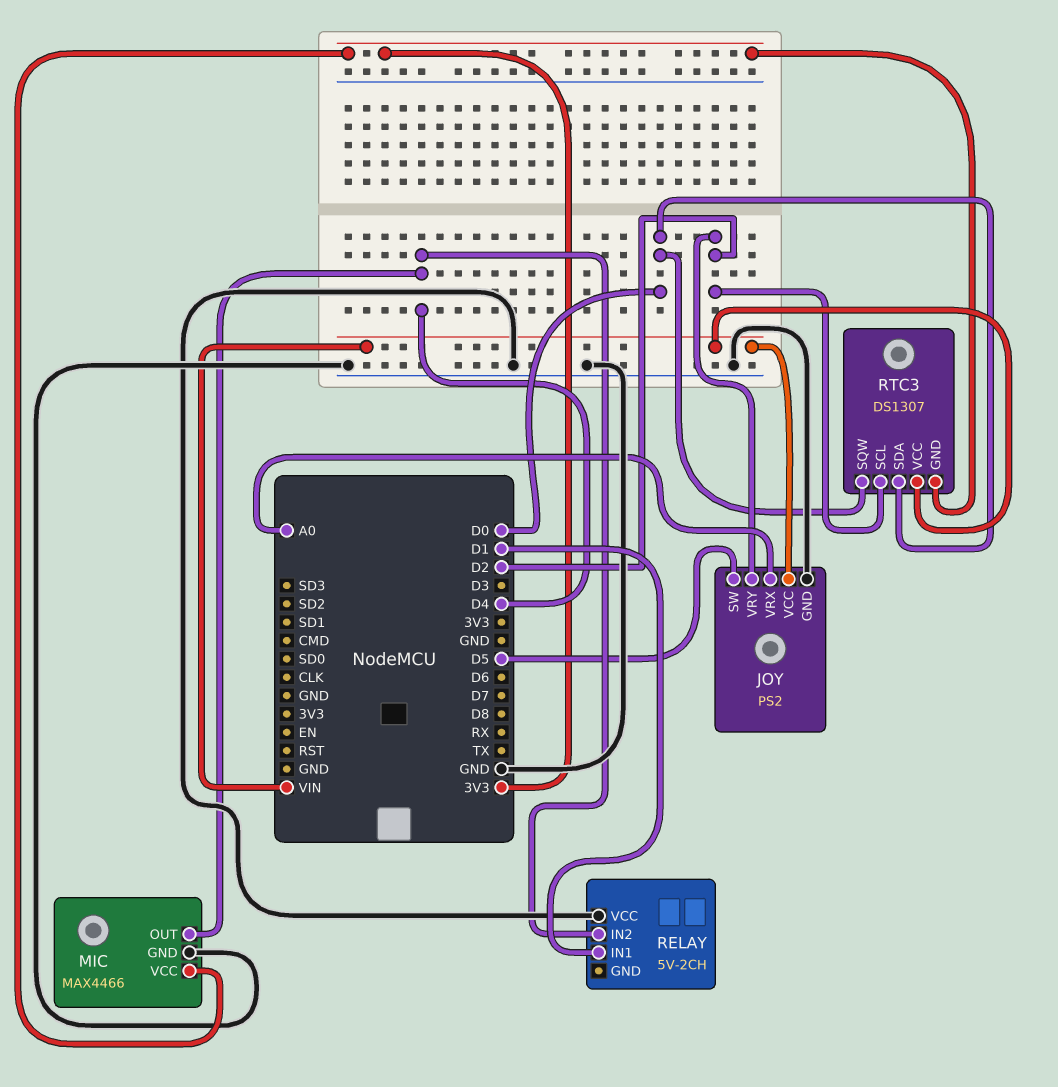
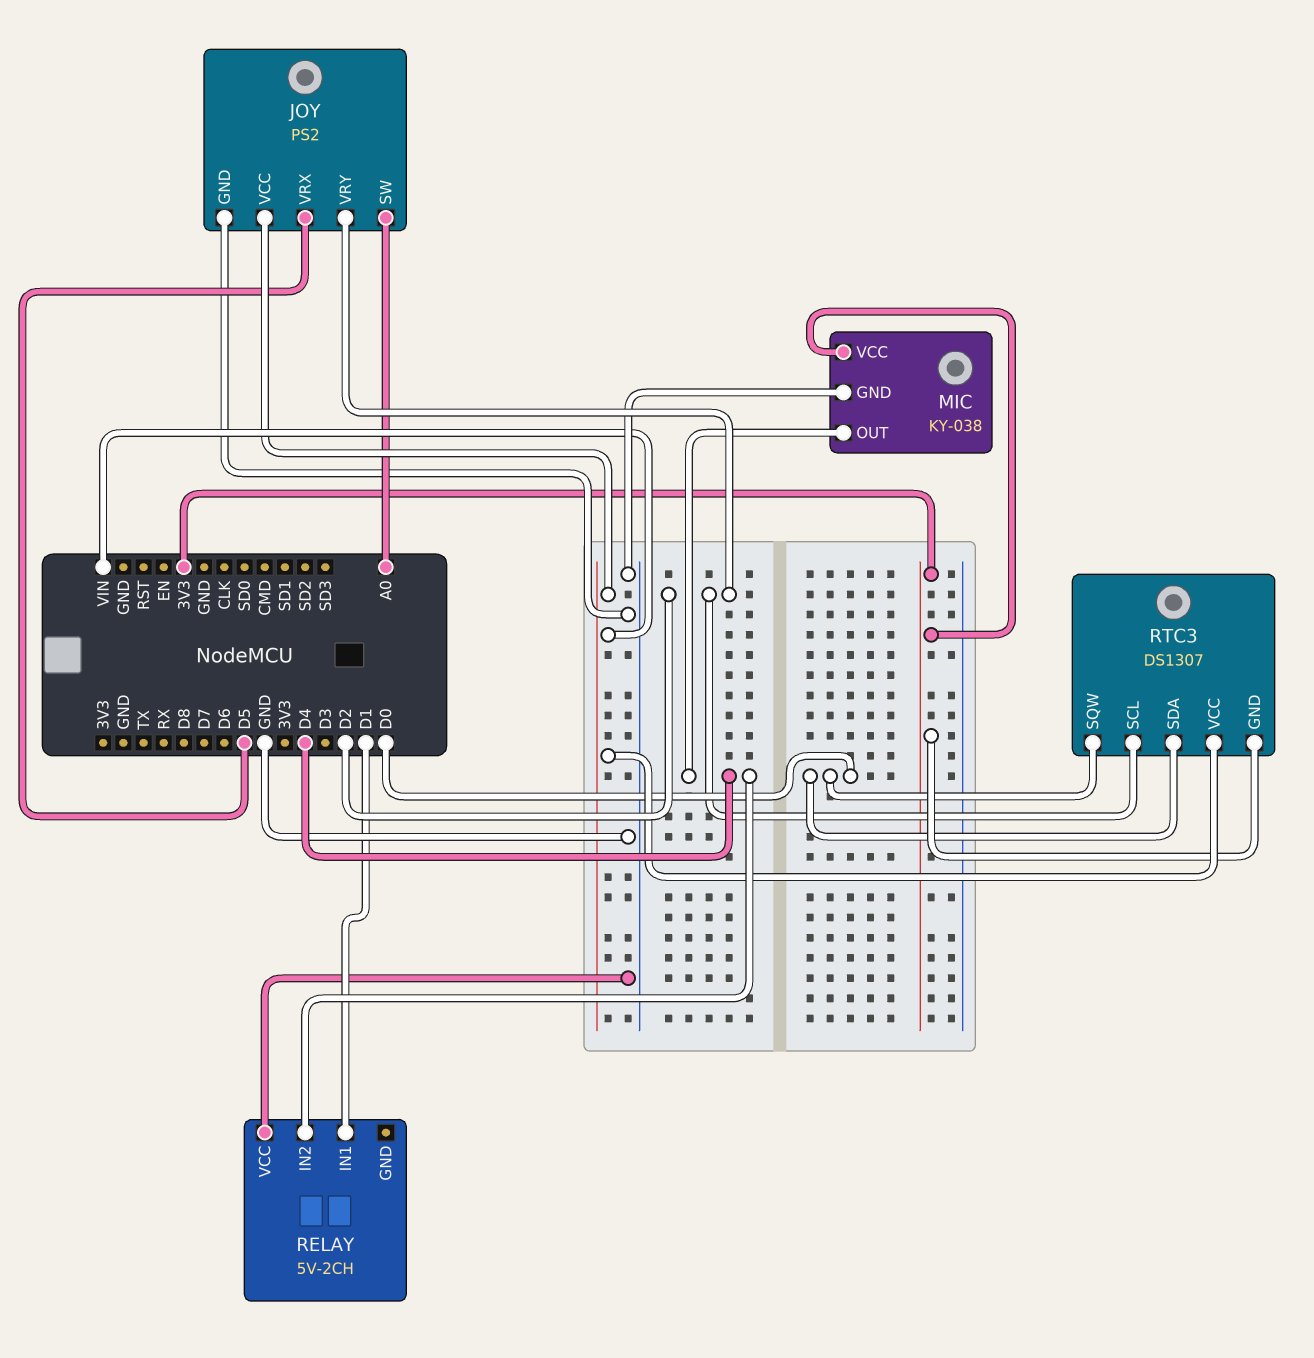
JOY pin SW: D5 -> A0
JOY pin VRX: A0 -> D5
MIC: MAX4466 -> KY-038

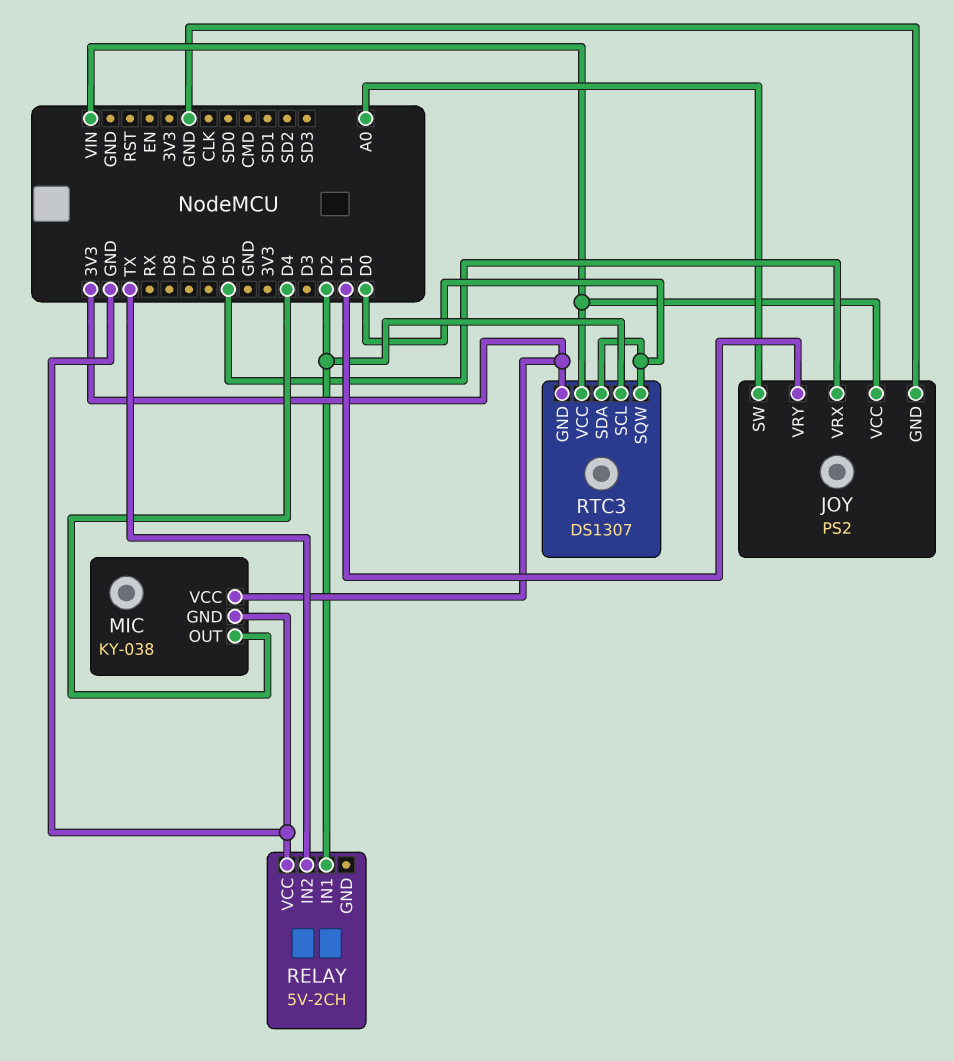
JOY pin VRY: D2 -> D1
RELAY pin IN1: D1 -> D2
RELAY pin IN2: D4 -> TX

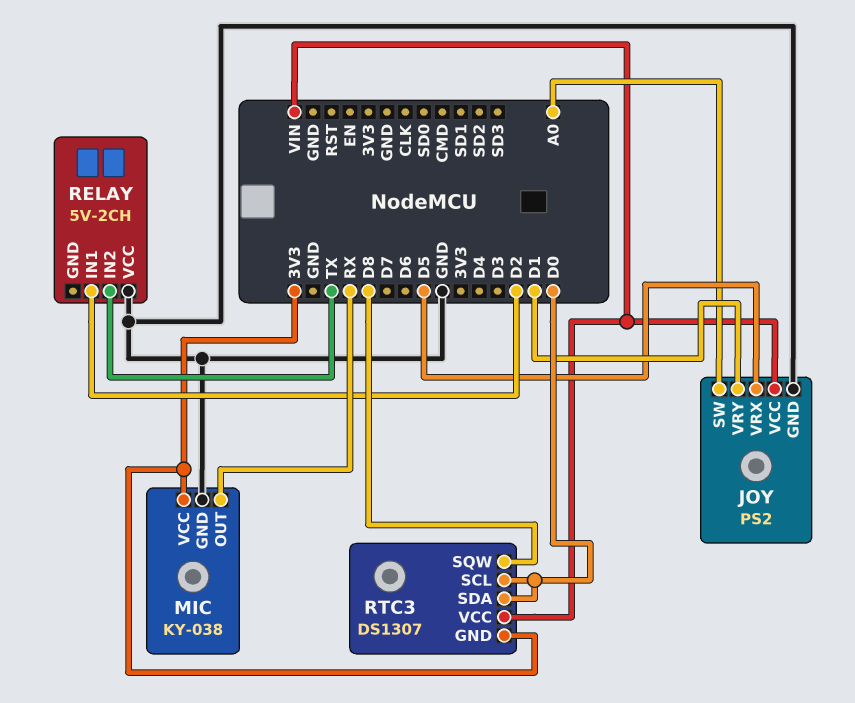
MIC pin OUT: D4 -> RX
RTC3 pin SCL: D2 -> D0
RTC3 pin SQW: D0 -> D8

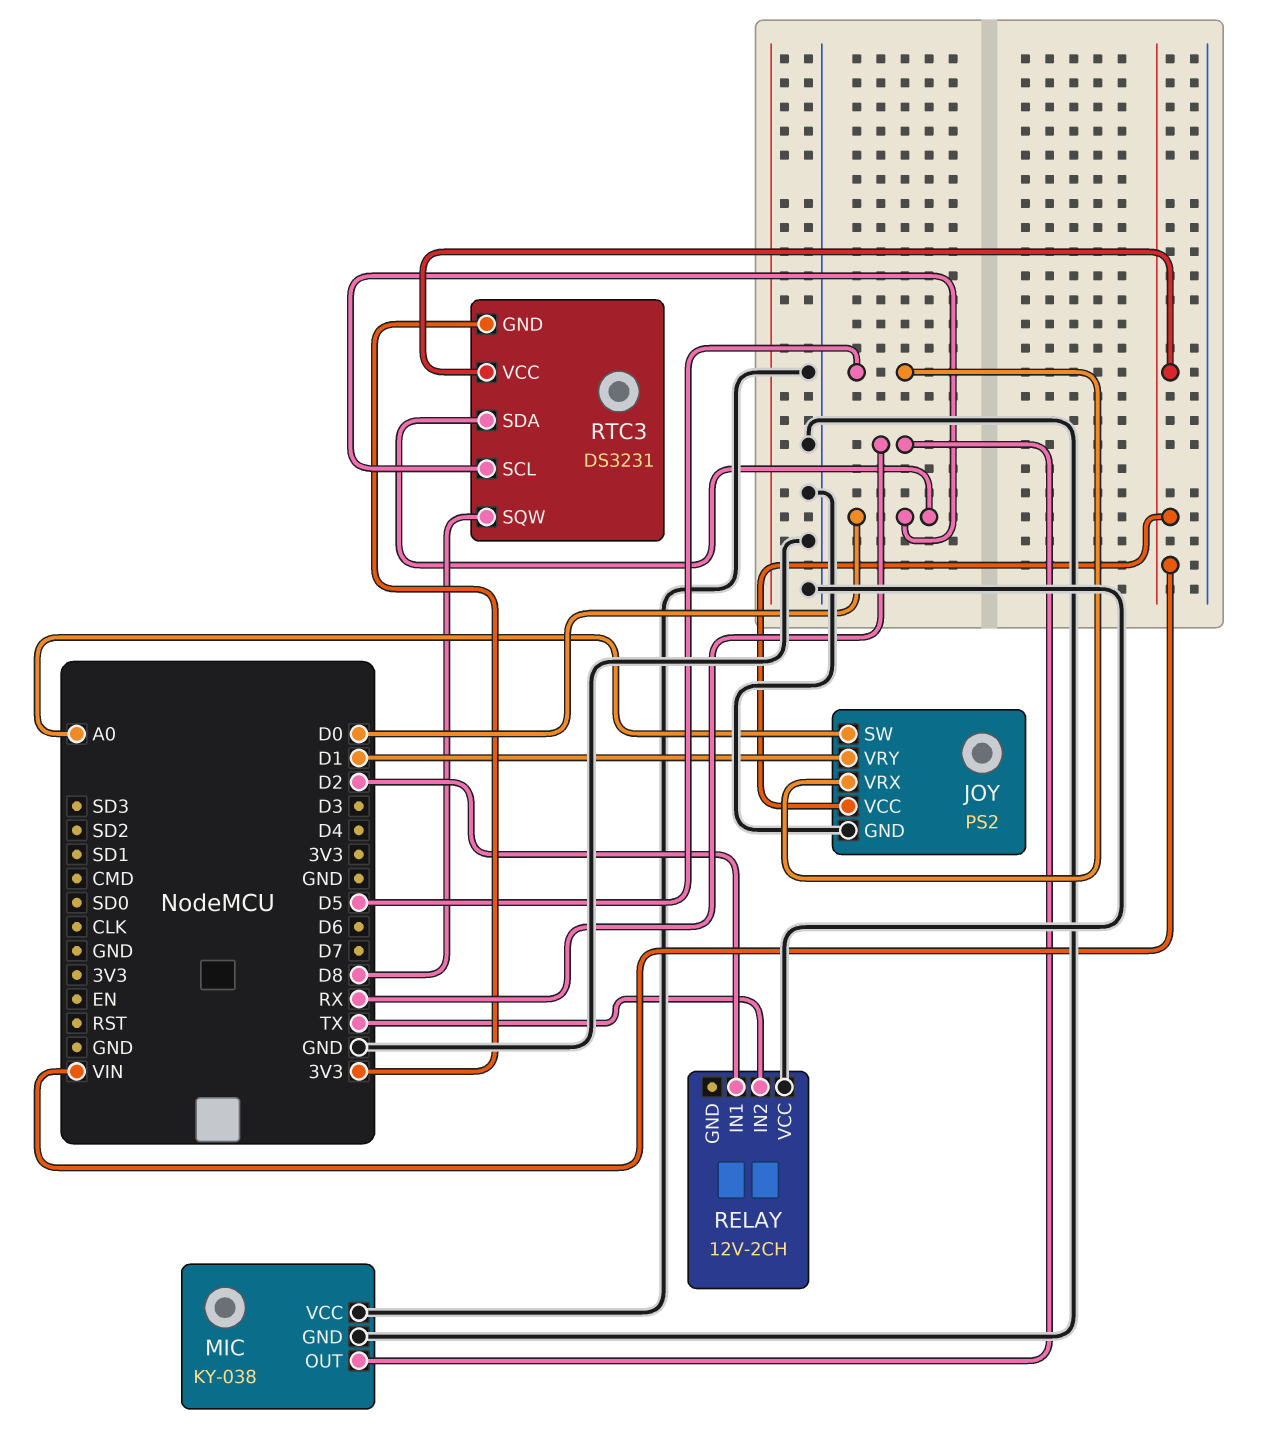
MIC pin VCC: 3V3 -> GND
RELAY: 5V-2CH -> 12V-2CH
RTC3: DS1307 -> DS3231

